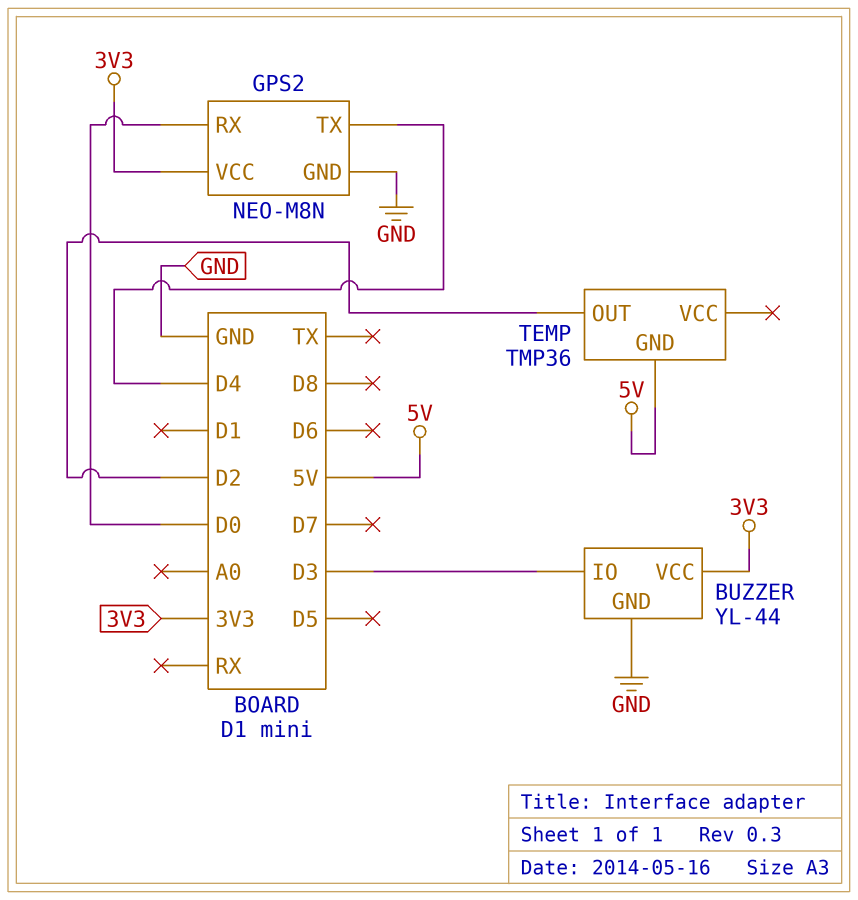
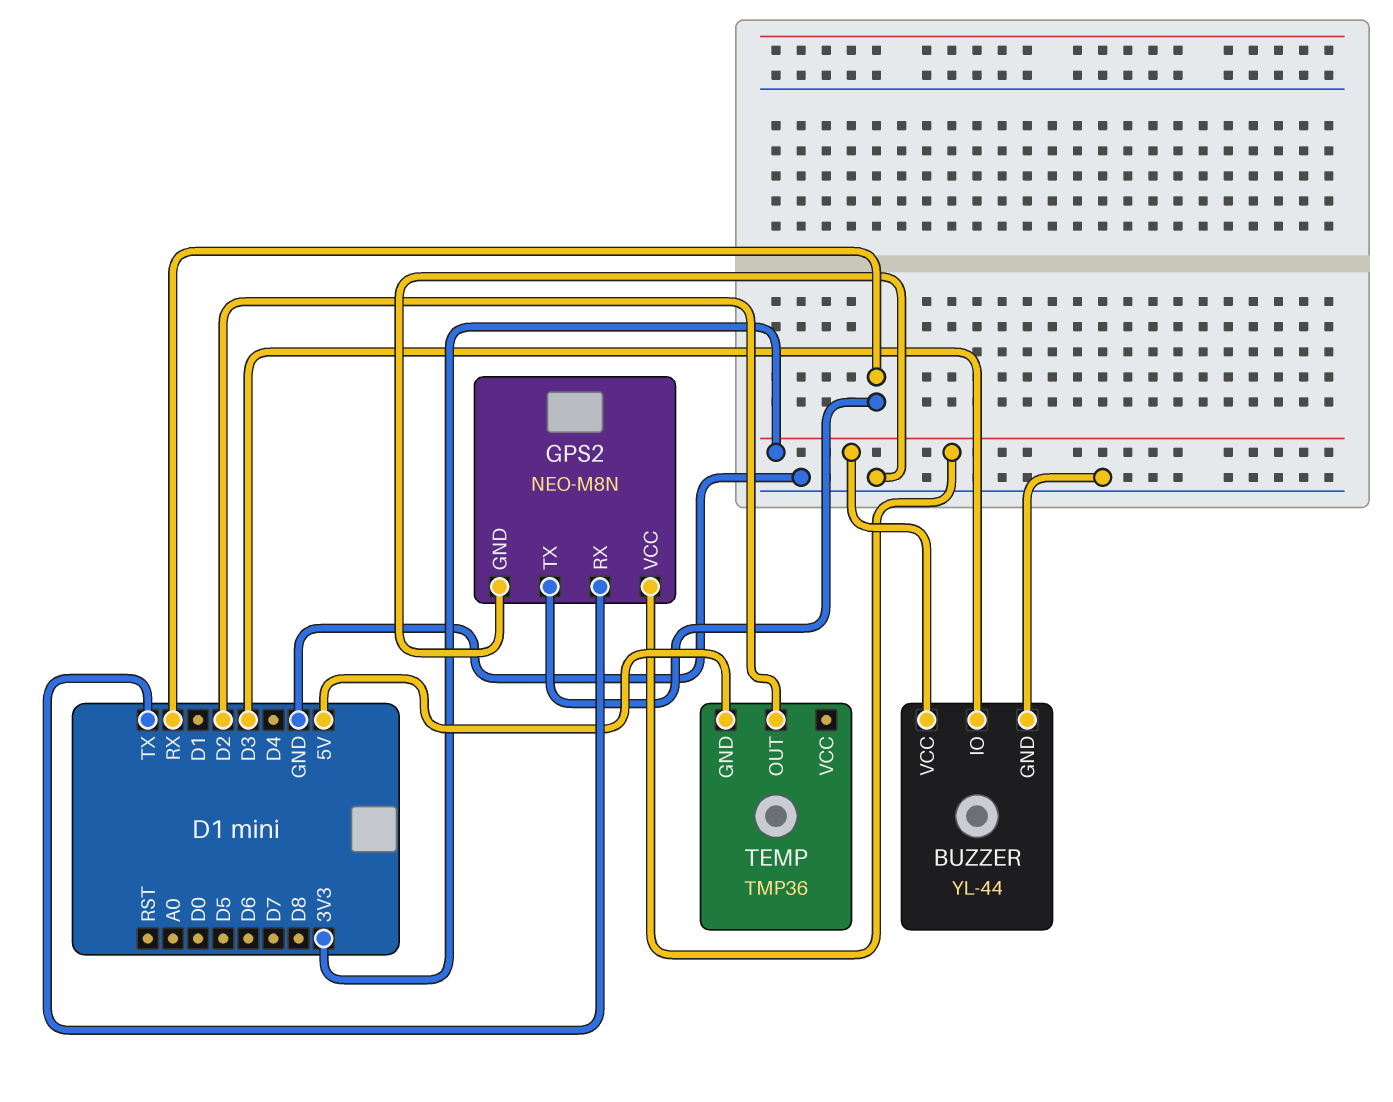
GPS2 pin RX: D0 -> TX
GPS2 pin TX: D4 -> RX

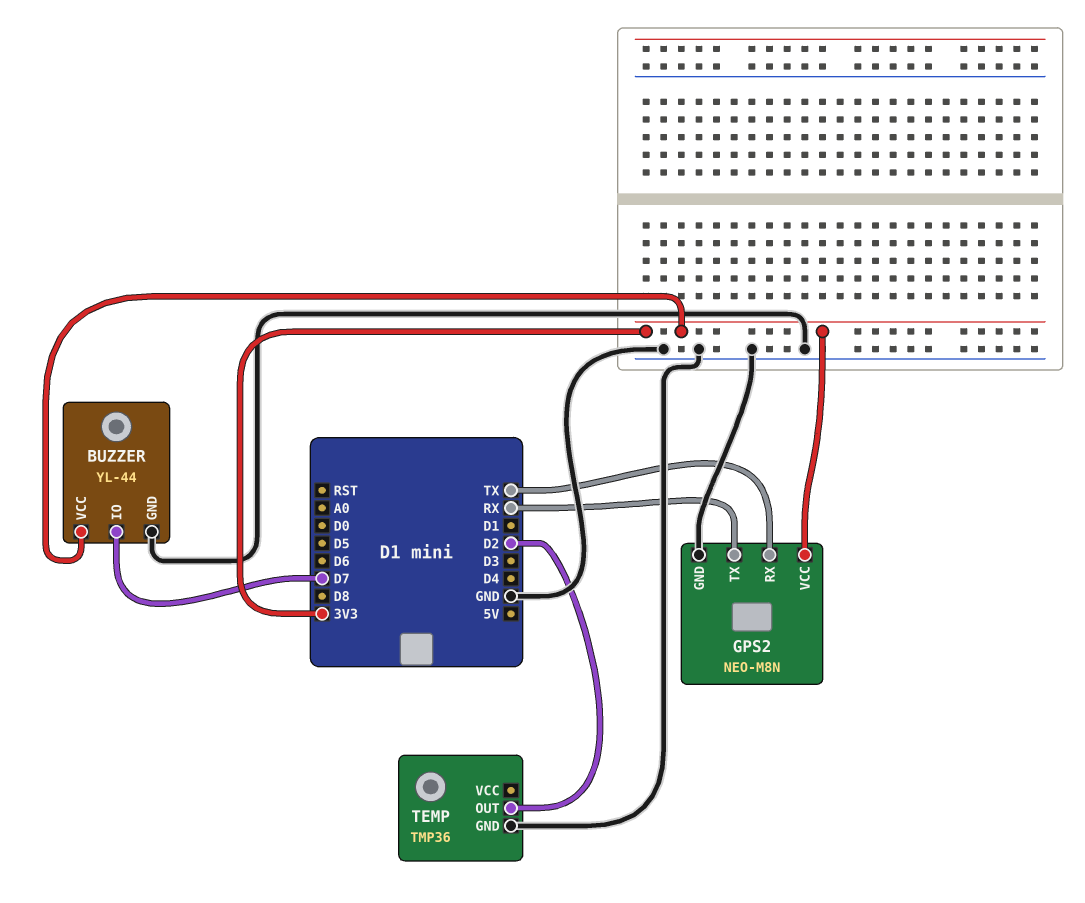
BUZZER pin IO: D3 -> D7
TEMP pin GND: 5V -> GND

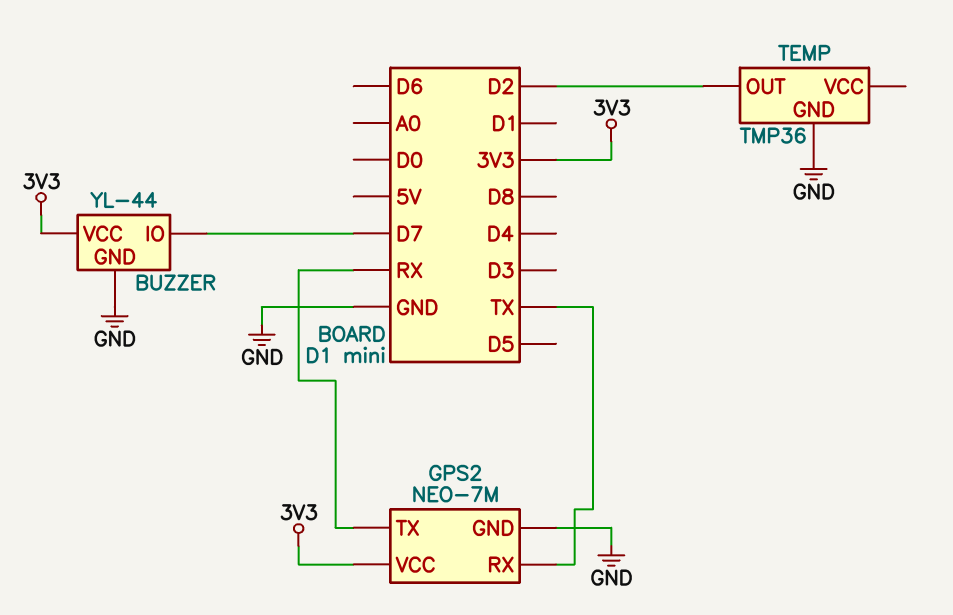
GPS2: NEO-M8N -> NEO-7M

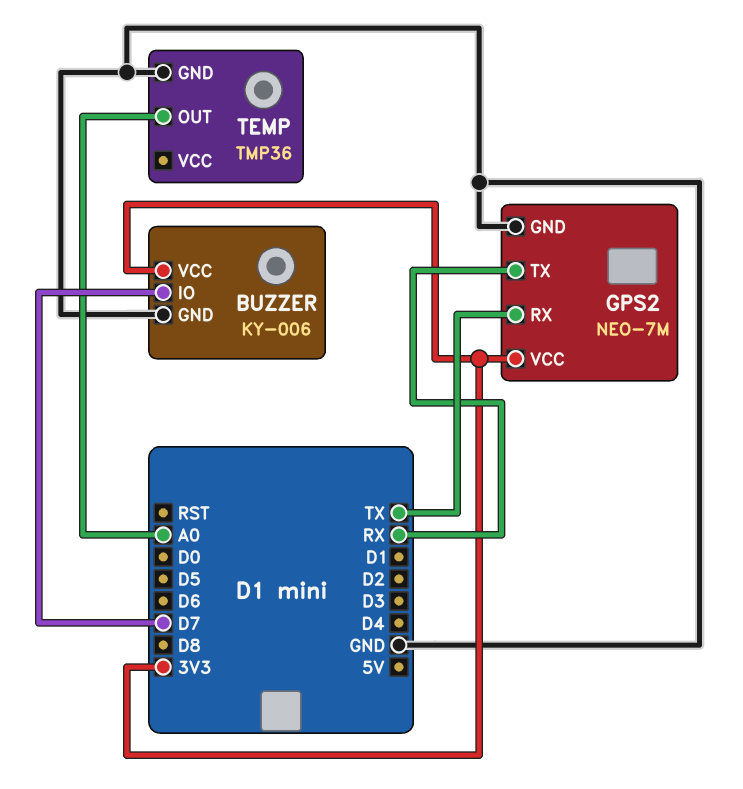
BUZZER: YL-44 -> KY-006
TEMP pin OUT: D2 -> A0

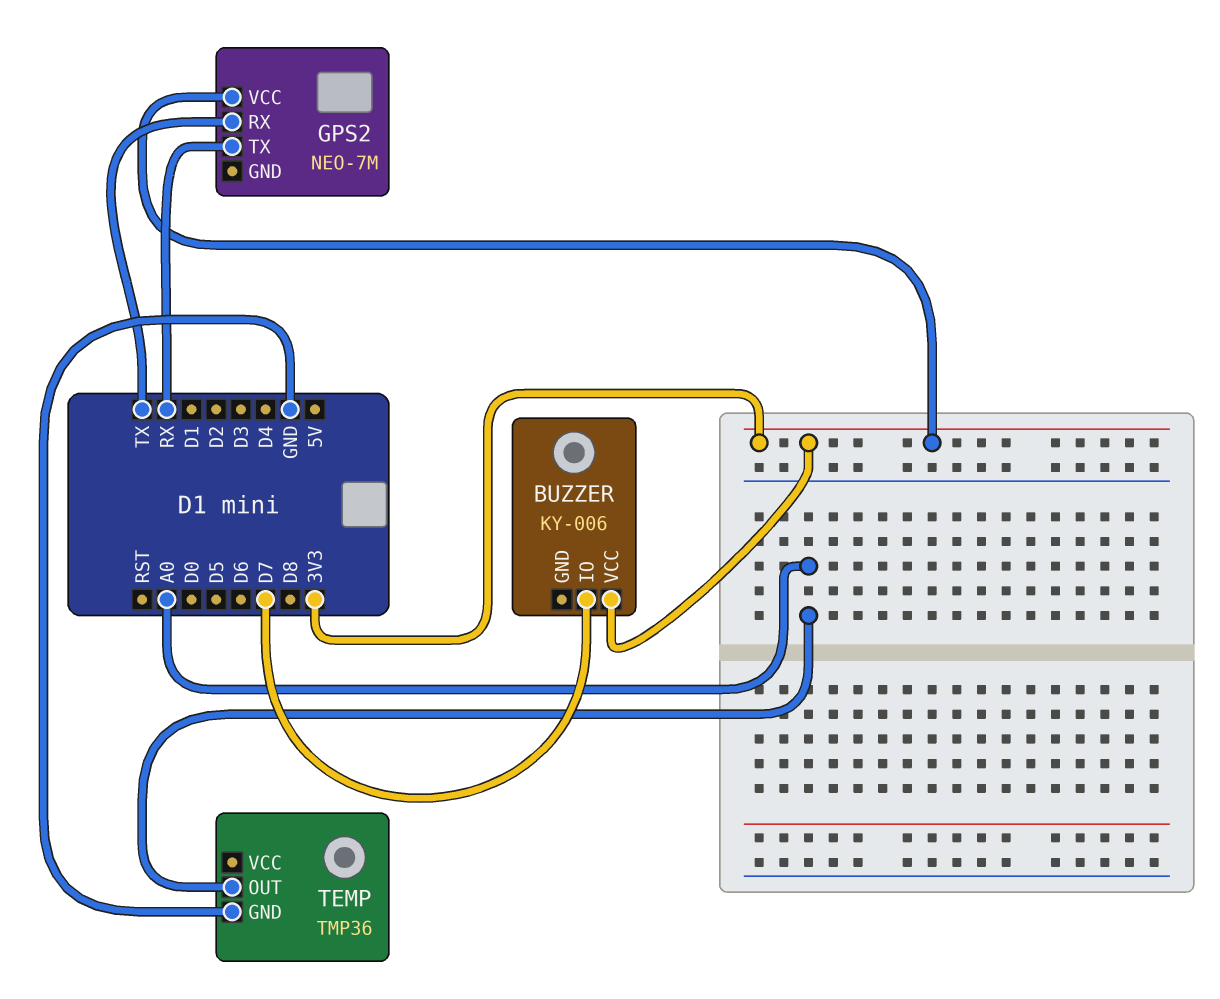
BUZZER pin GND: GND -> none
GPS2 pin GND: GND -> none

